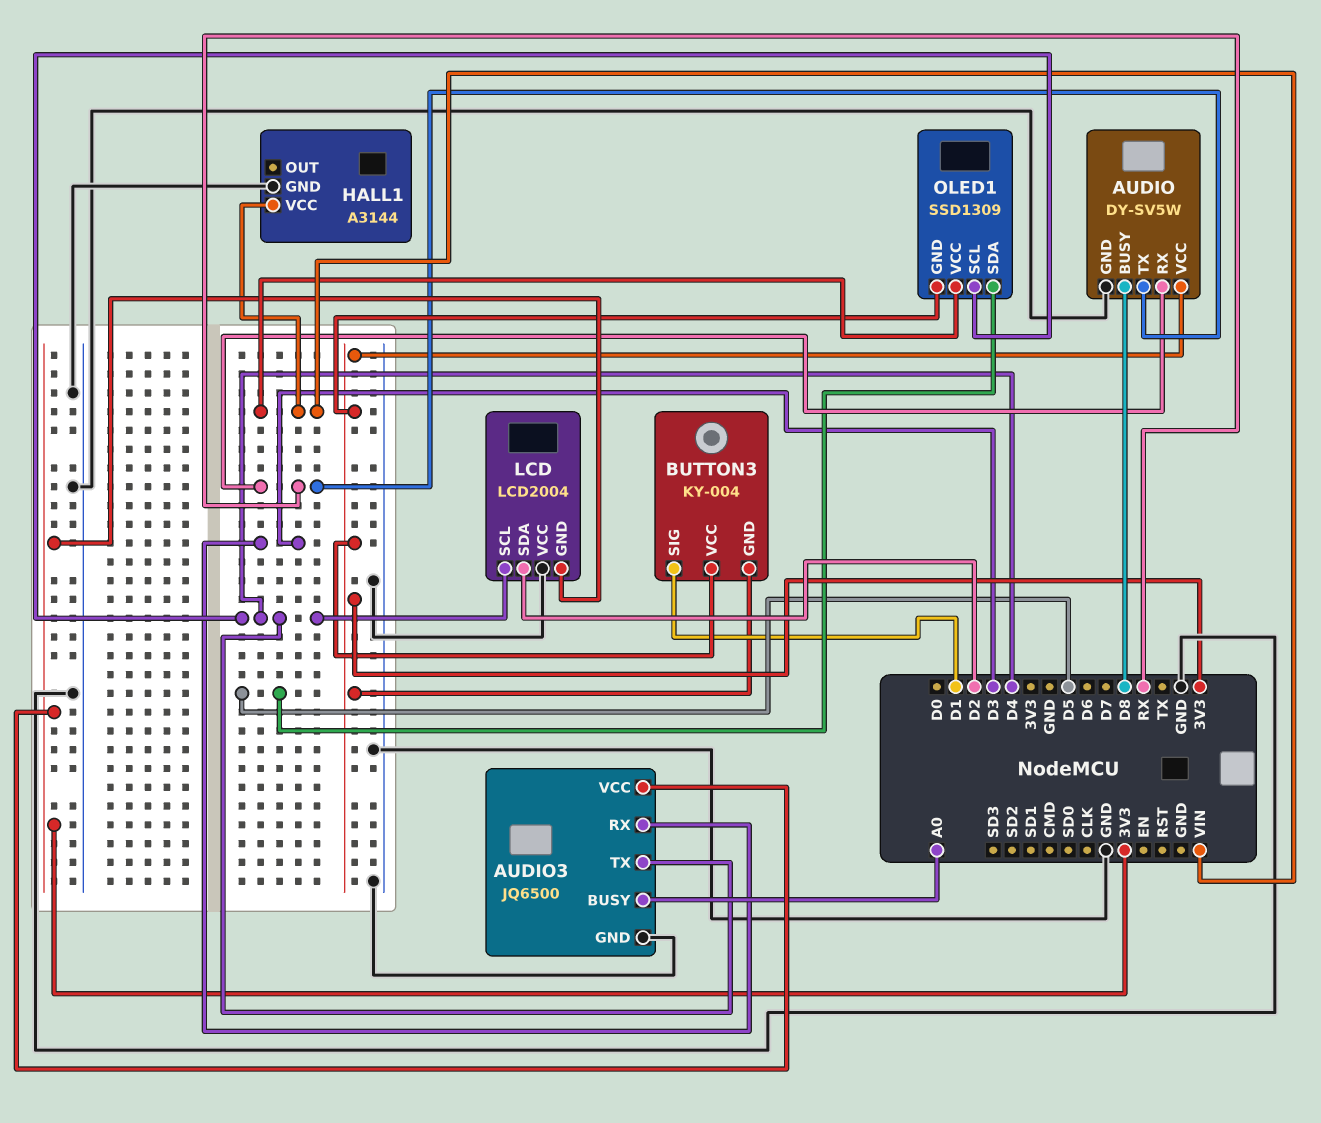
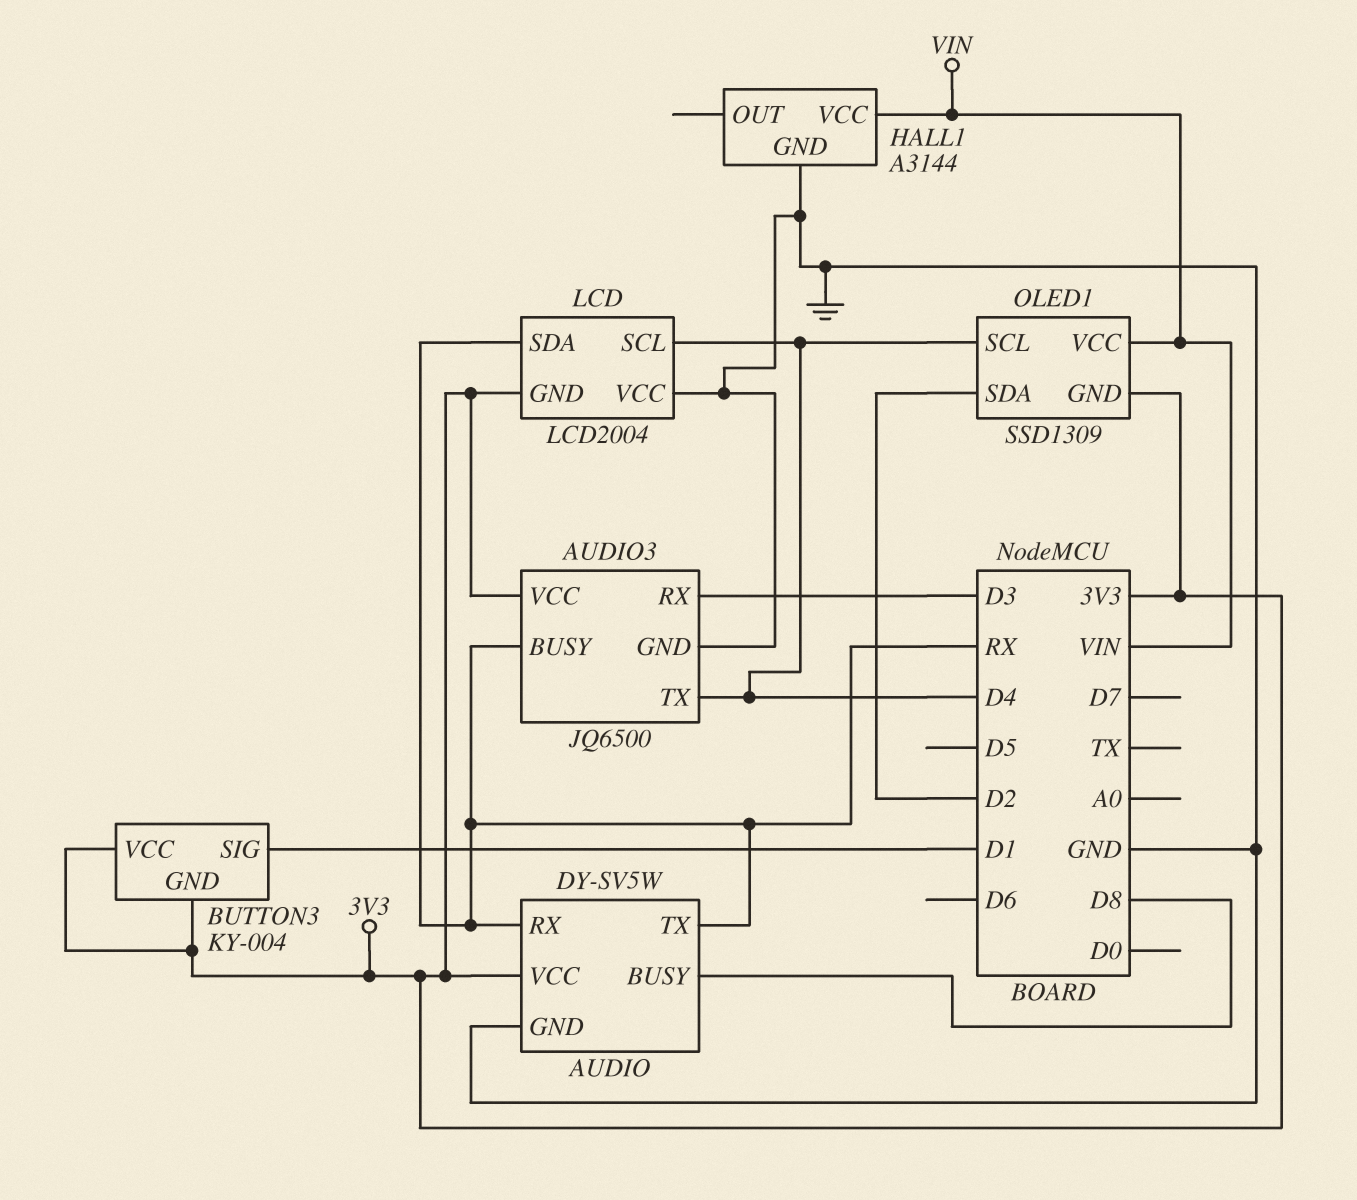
AUDIO3 pin BUSY: A0 -> RX
LCD pin SDA: D2 -> RX
OLED1 pin SDA: D5 -> D2

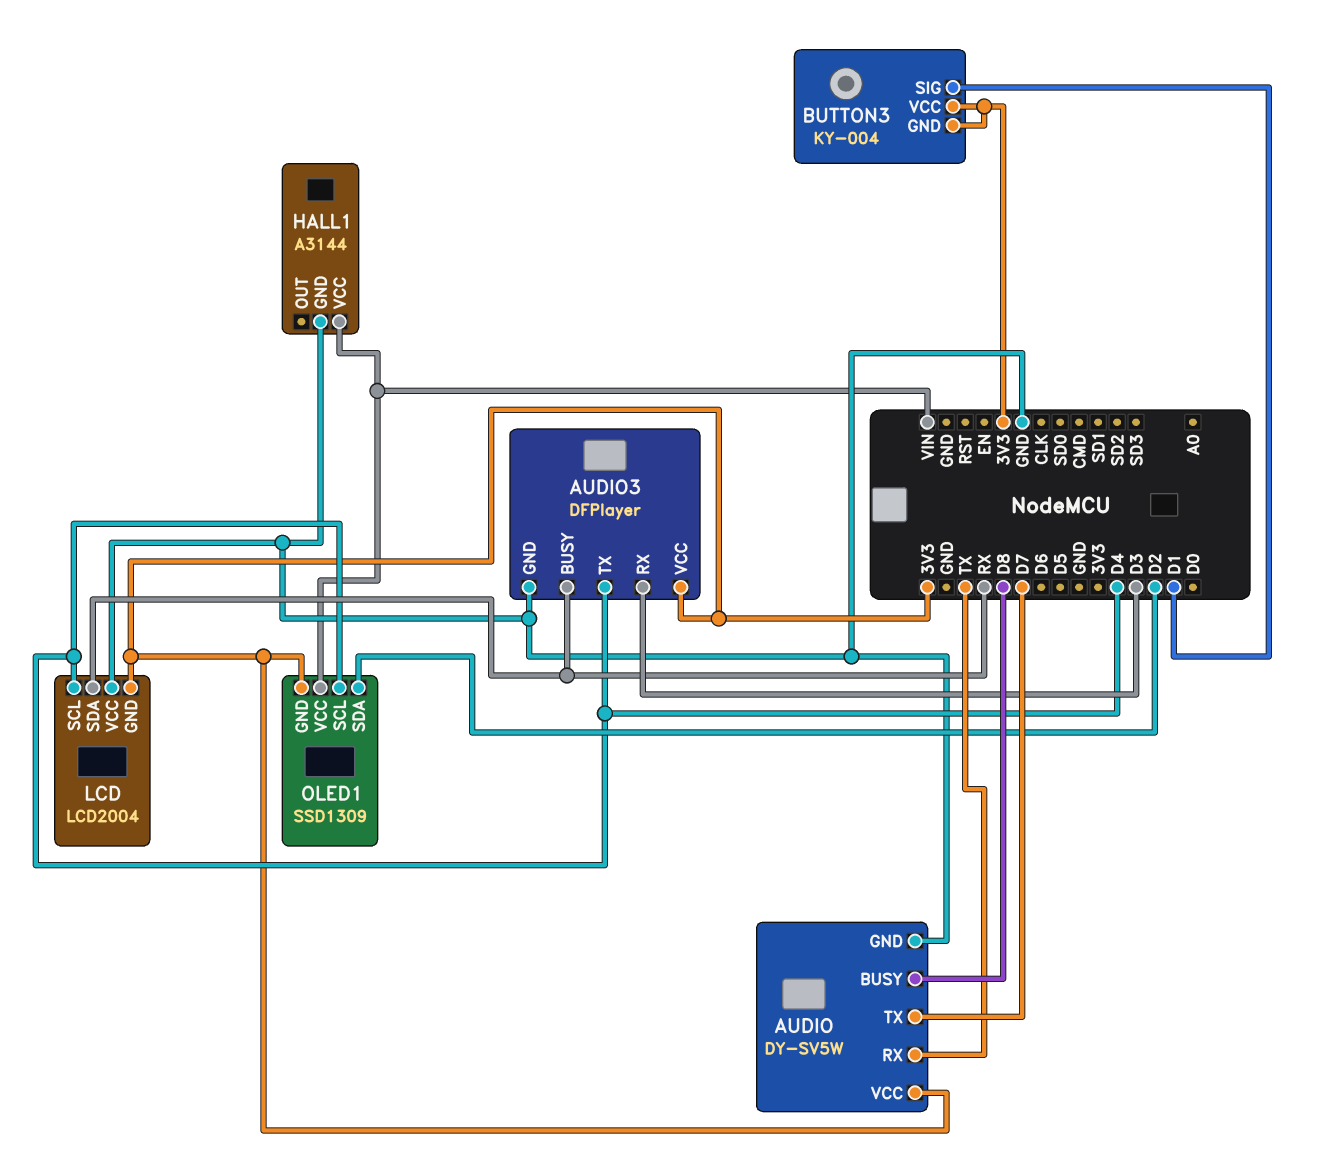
AUDIO pin RX: RX -> TX
AUDIO pin TX: RX -> D7
AUDIO3: JQ6500 -> DFPlayer

